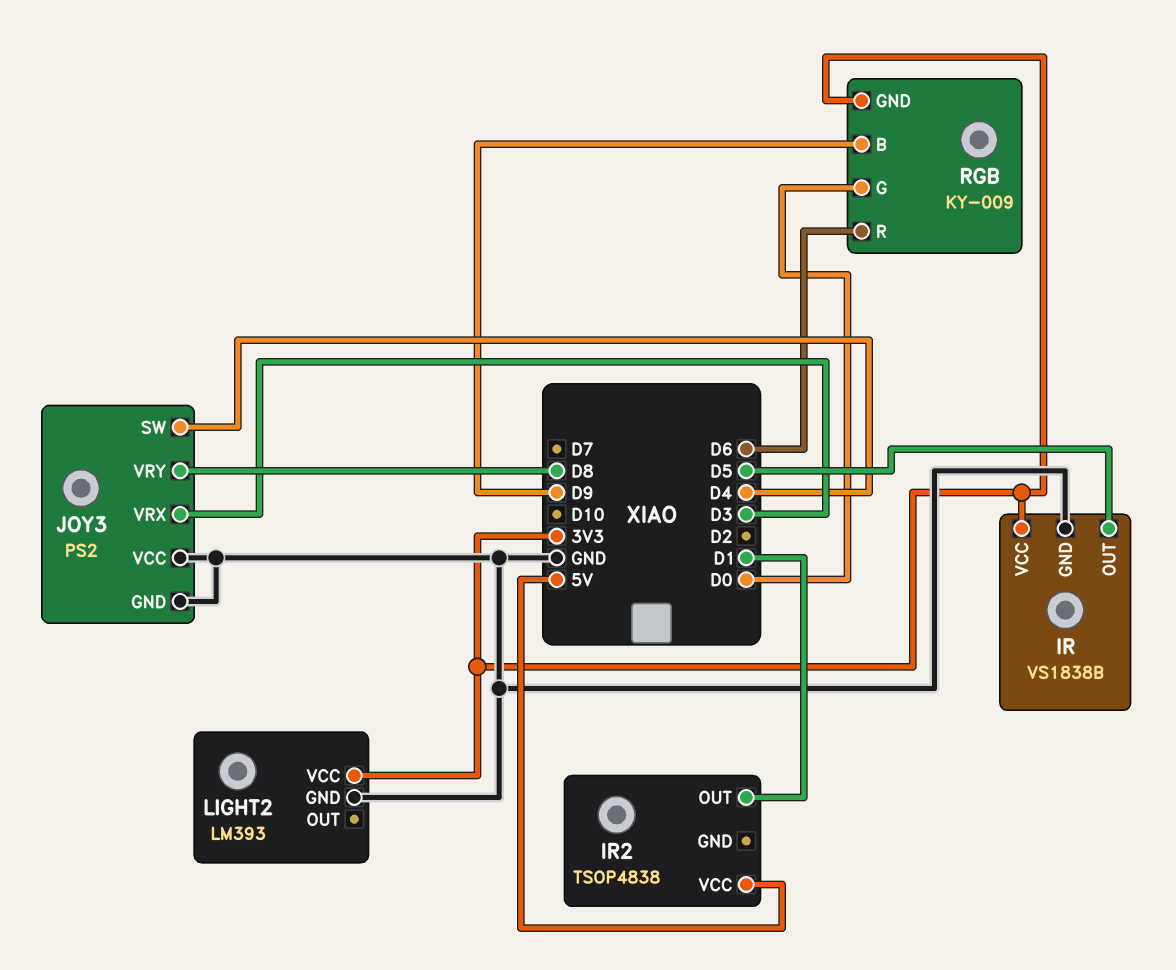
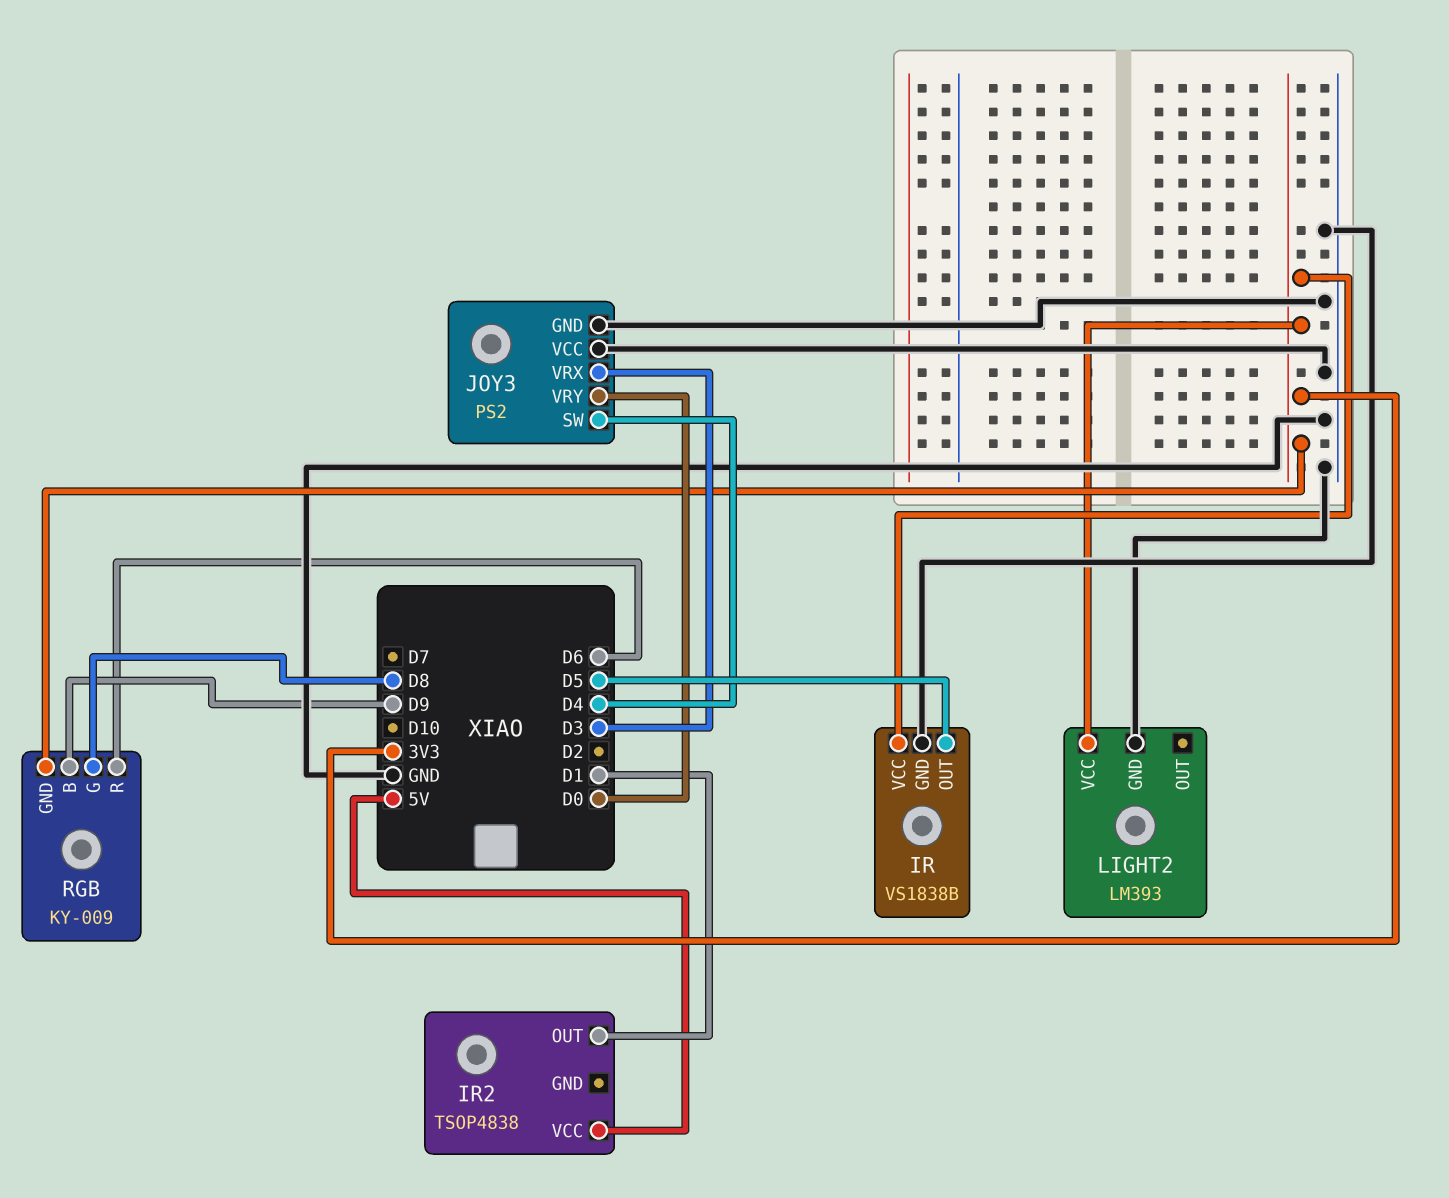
JOY3 pin VRY: D8 -> D0
RGB pin G: D0 -> D8

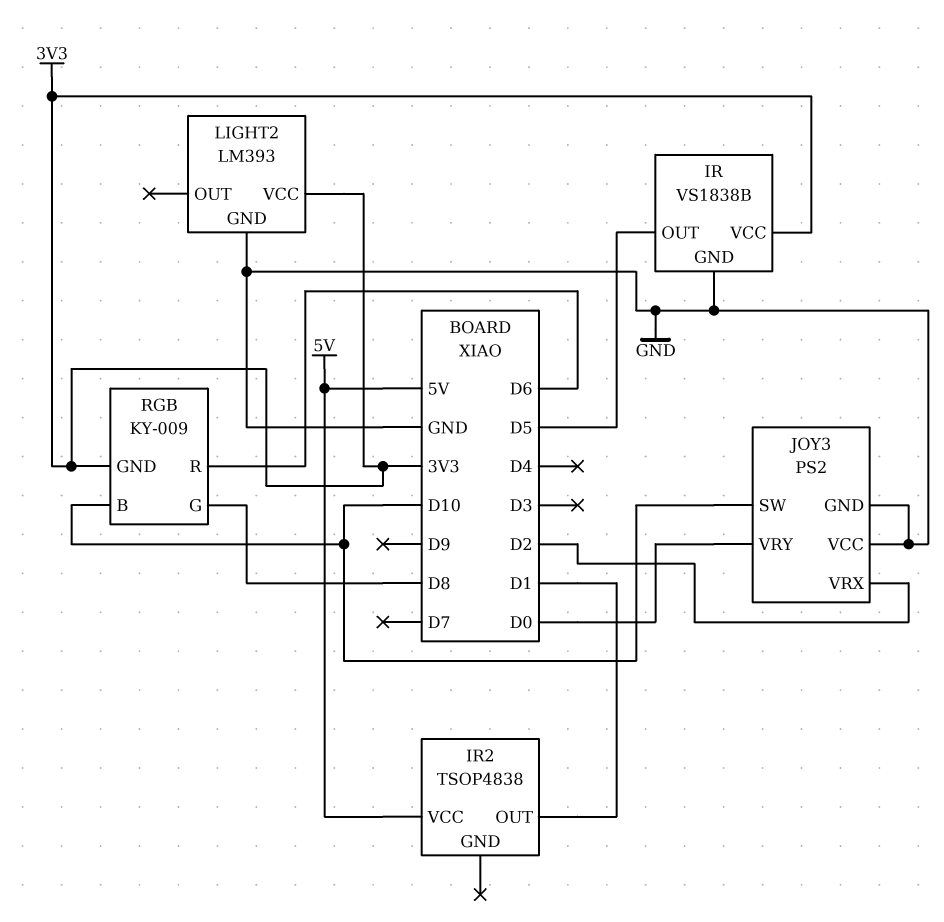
JOY3 pin SW: D4 -> D10
JOY3 pin VRX: D3 -> D2
RGB pin B: D9 -> D10

